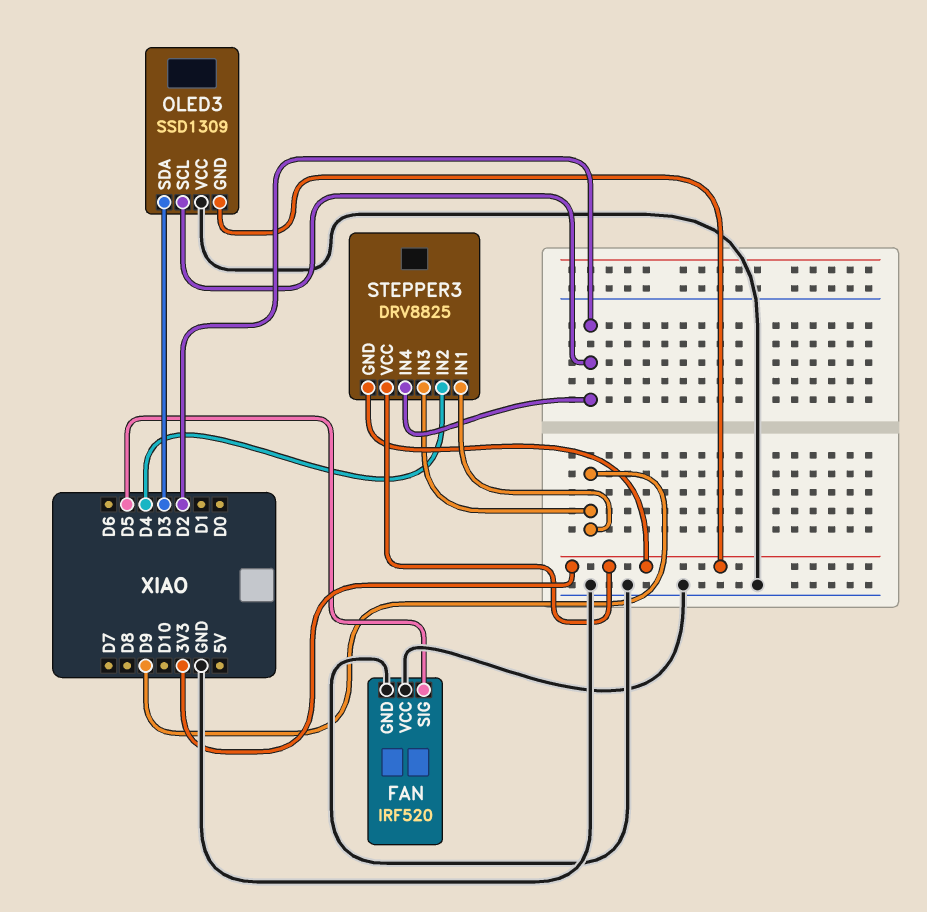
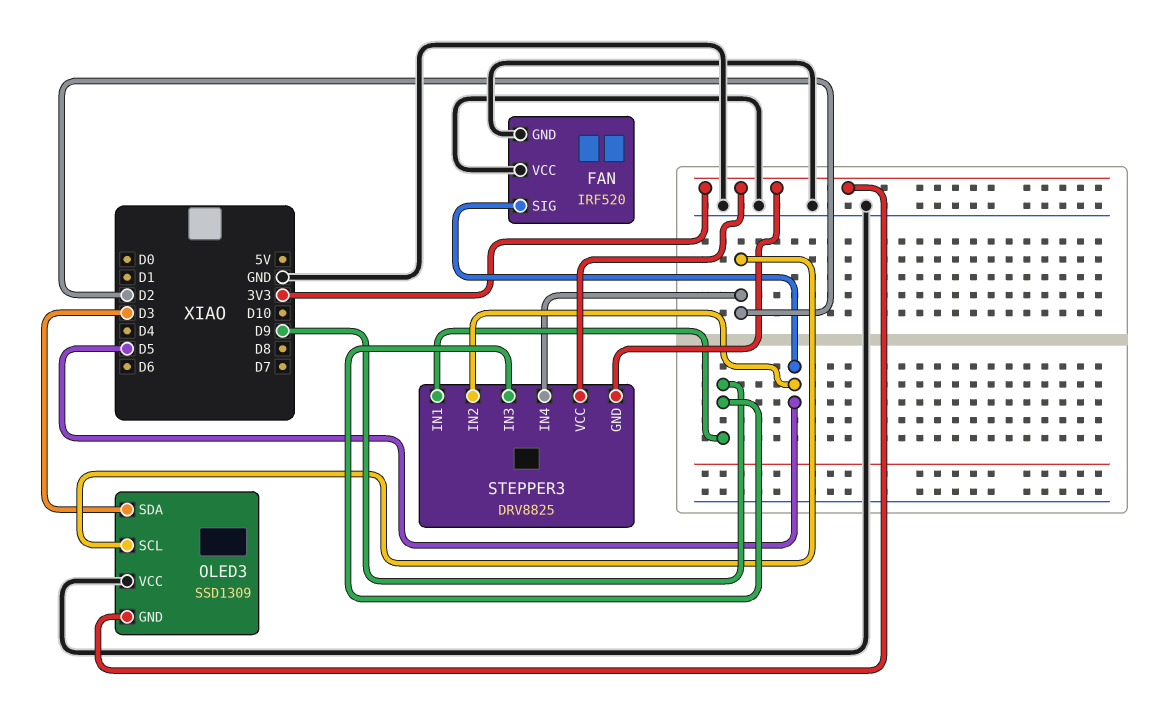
STEPPER3 pin IN2: D4 -> D5

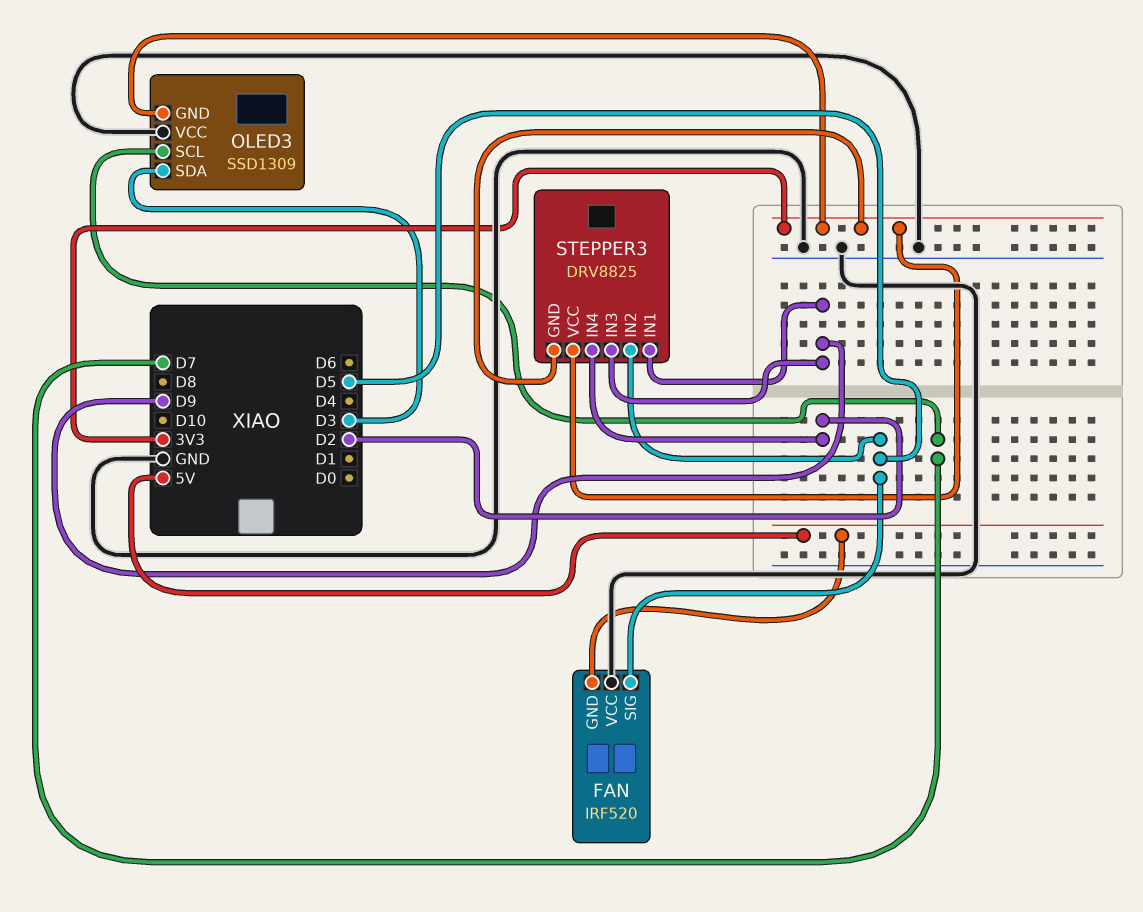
FAN pin GND: GND -> 5V
OLED3 pin SCL: D2 -> D7

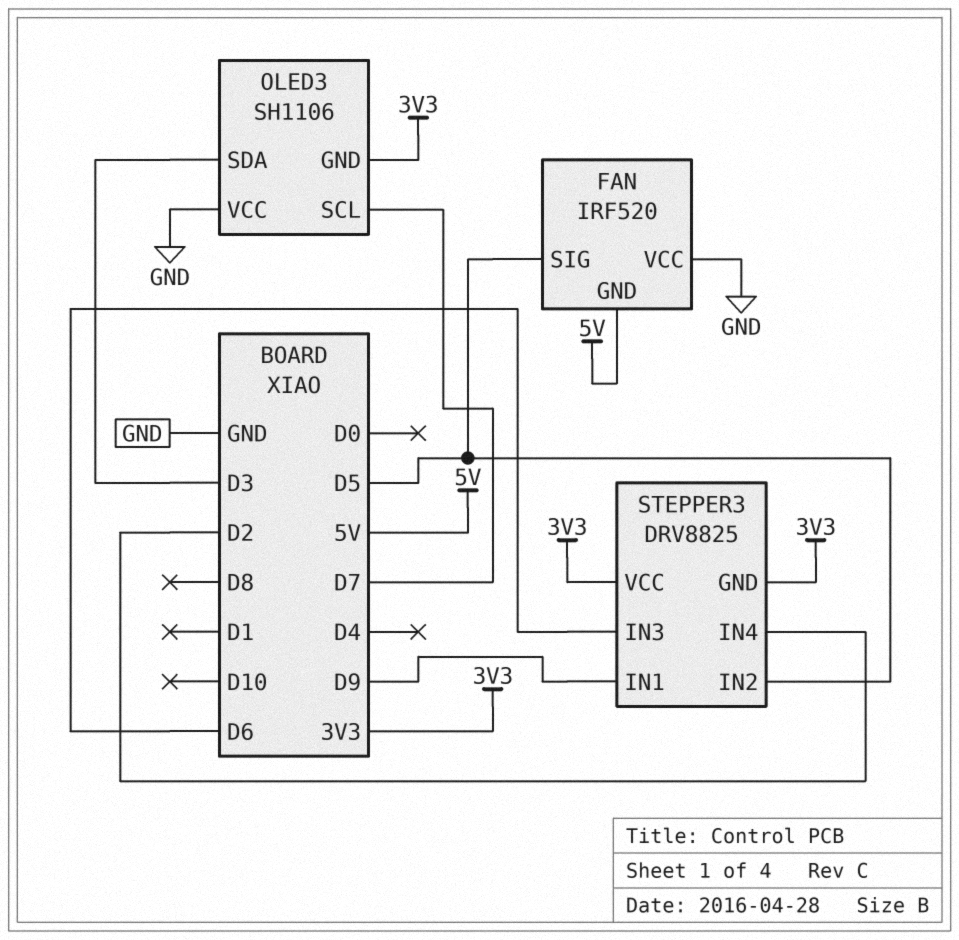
OLED3: SSD1309 -> SH1106
STEPPER3 pin IN3: D9 -> D6

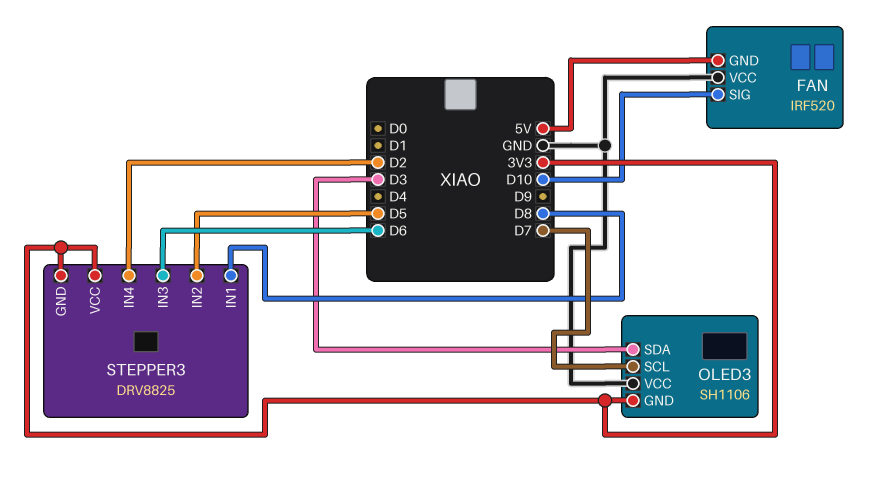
FAN pin SIG: D5 -> D10
STEPPER3 pin IN1: D9 -> D8

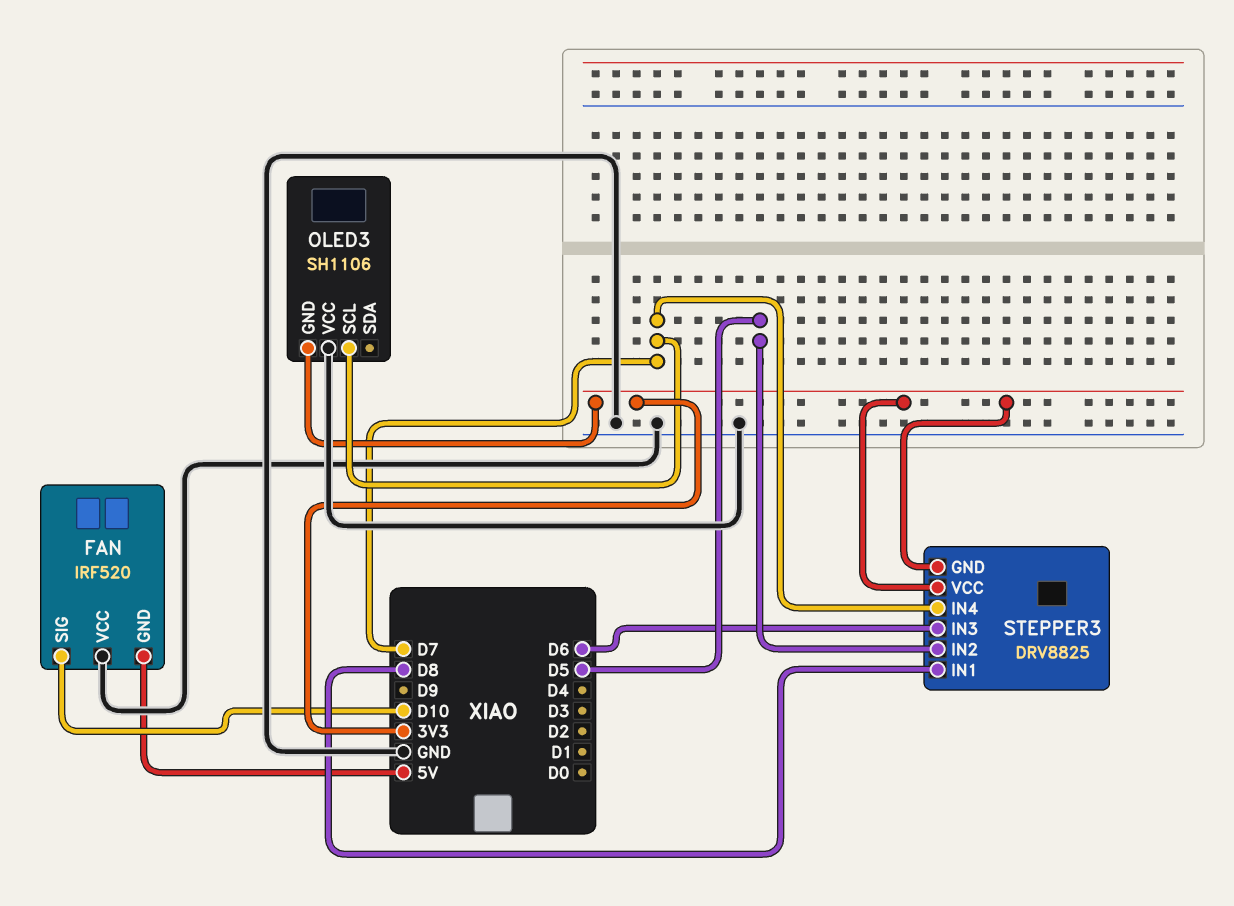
OLED3 pin SDA: D3 -> none
STEPPER3 pin IN4: D2 -> D7

